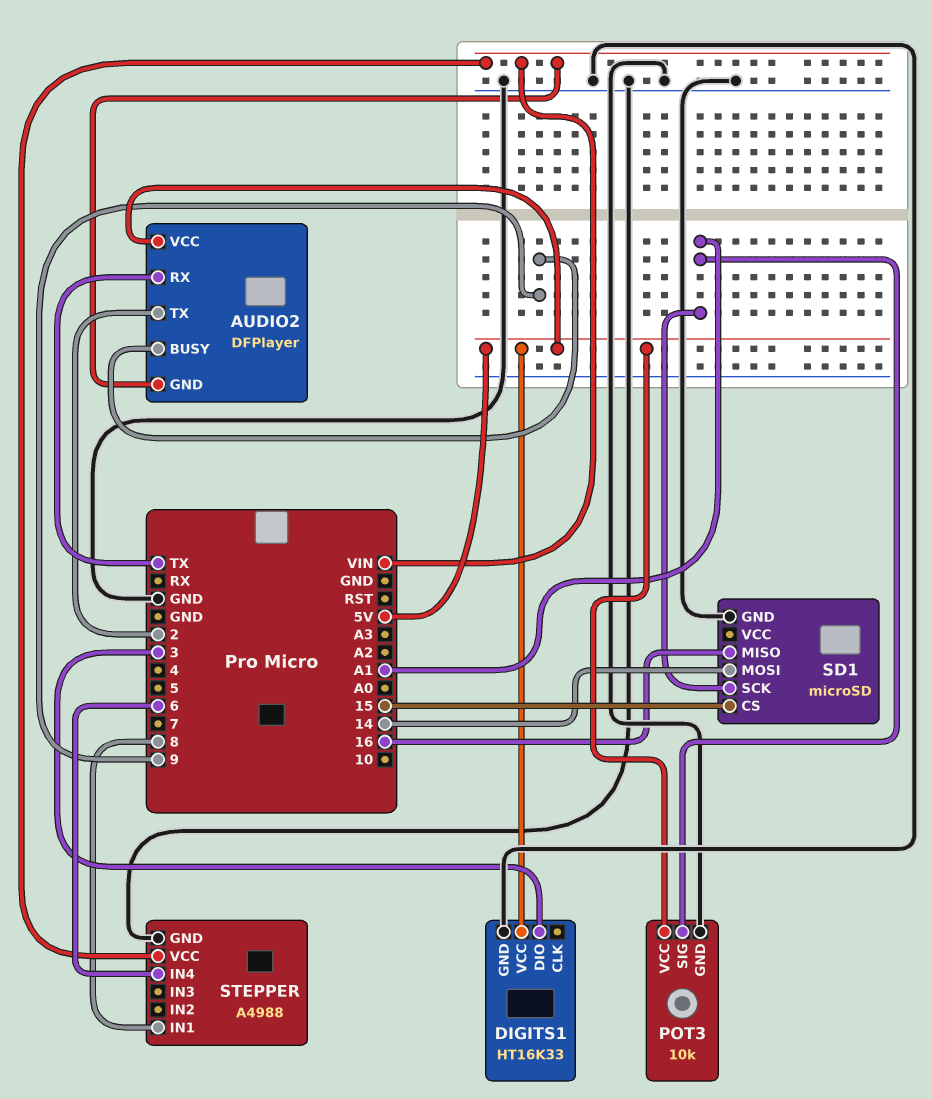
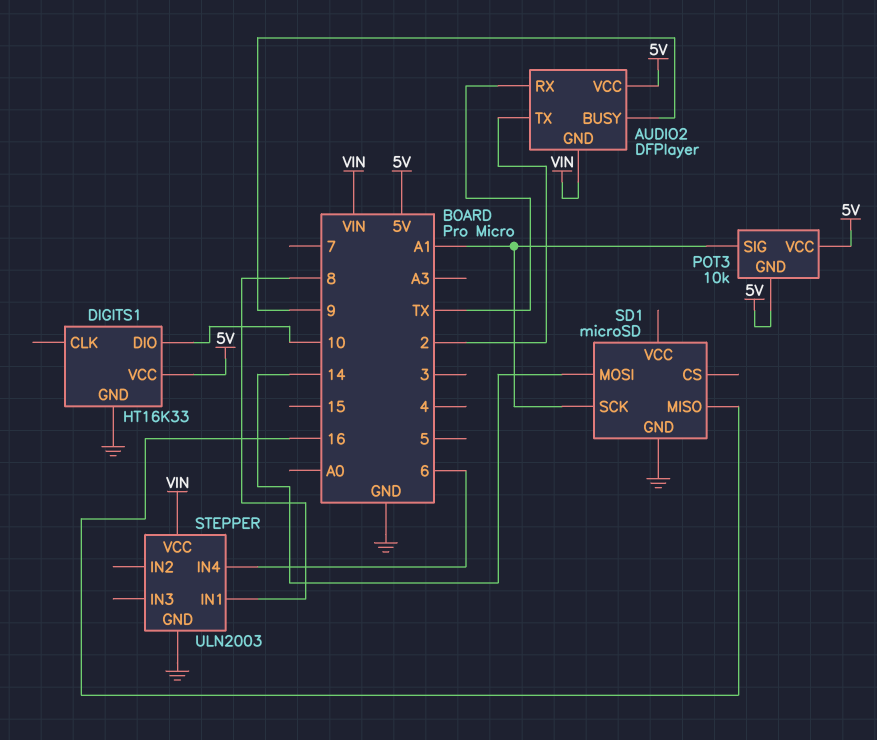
DIGITS1 pin DIO: 3 -> 10
POT3 pin GND: GND -> 5V
SD1 pin CS: 15 -> none
STEPPER: A4988 -> ULN2003

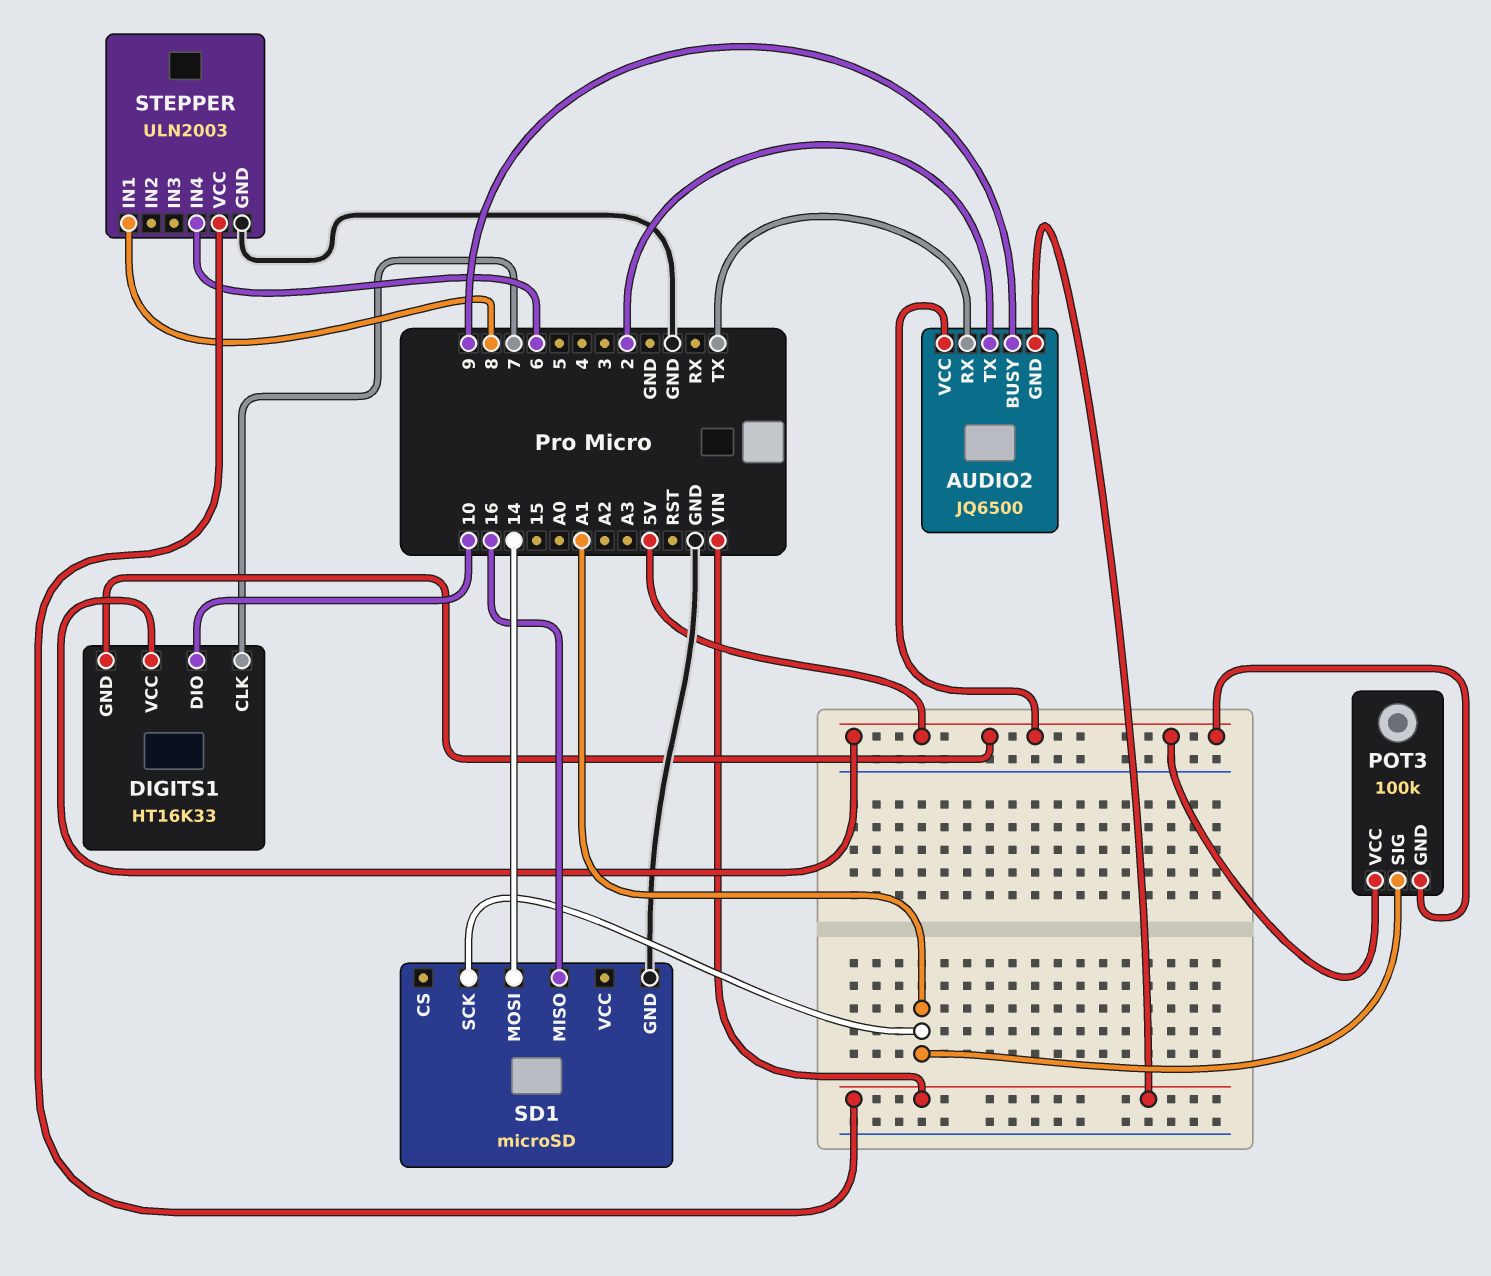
AUDIO2: DFPlayer -> JQ6500
DIGITS1 pin CLK: none -> 7
DIGITS1 pin GND: GND -> 5V
POT3: 10k -> 100k

